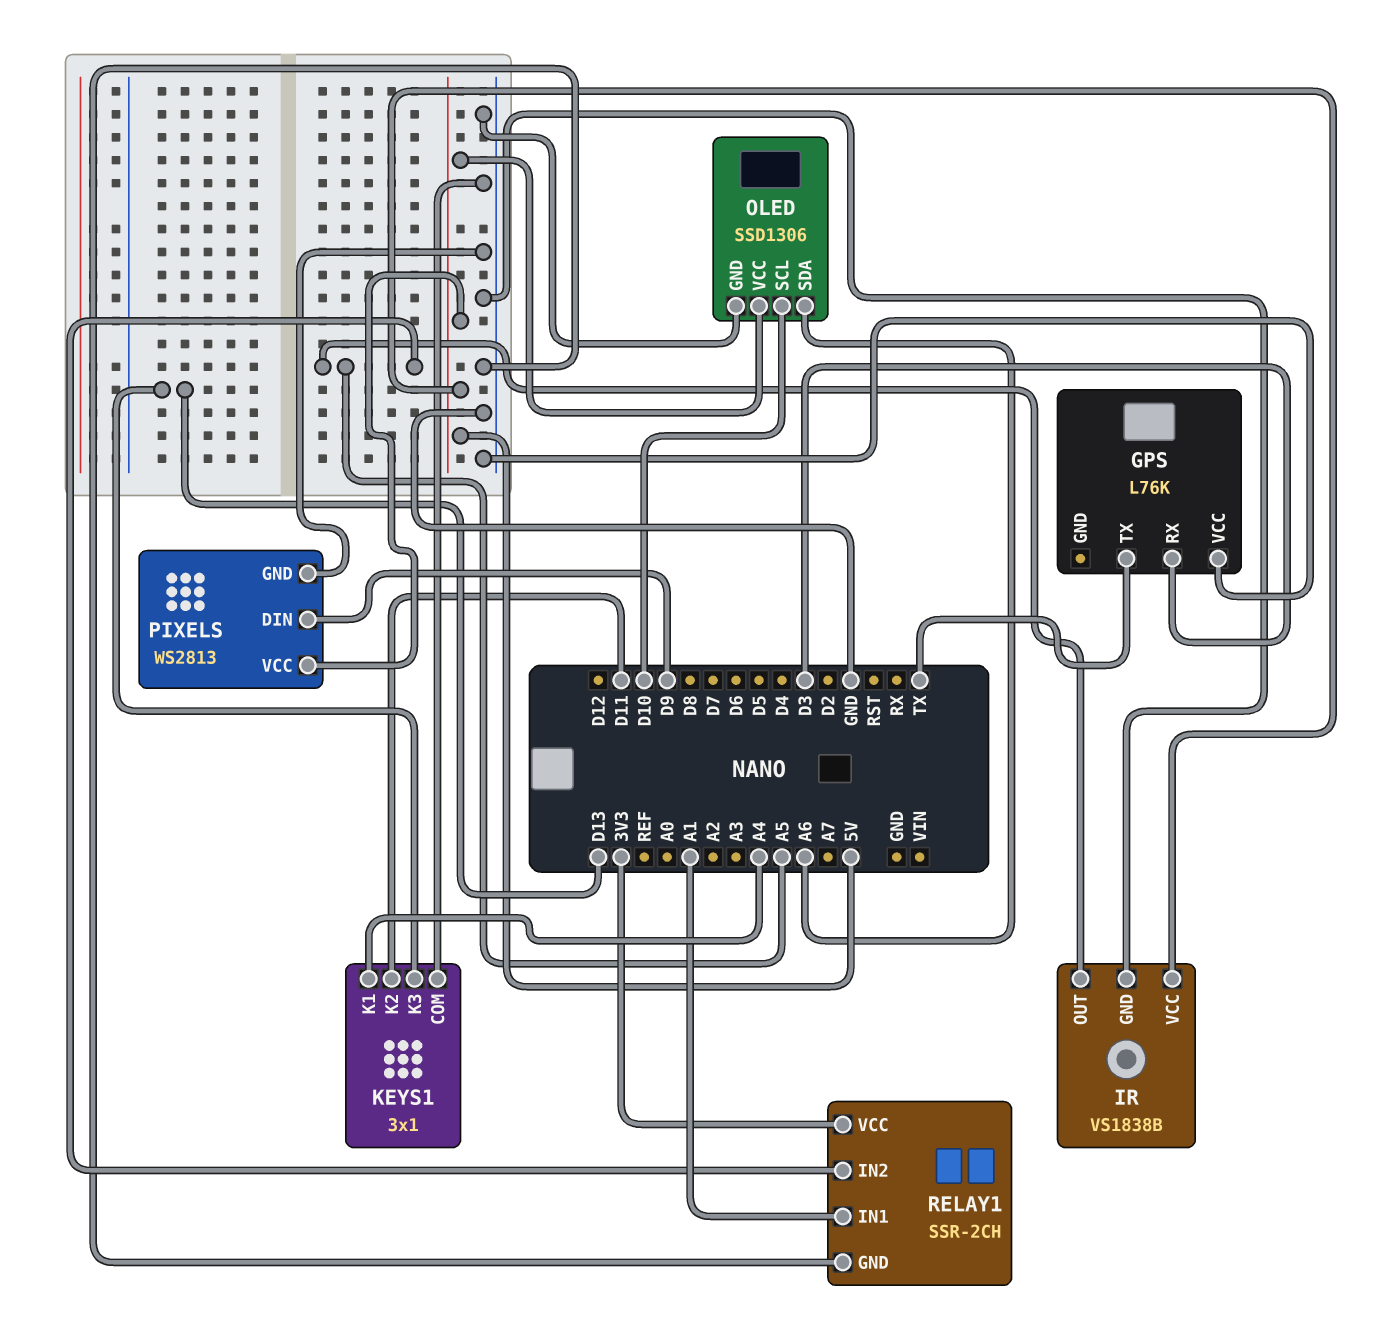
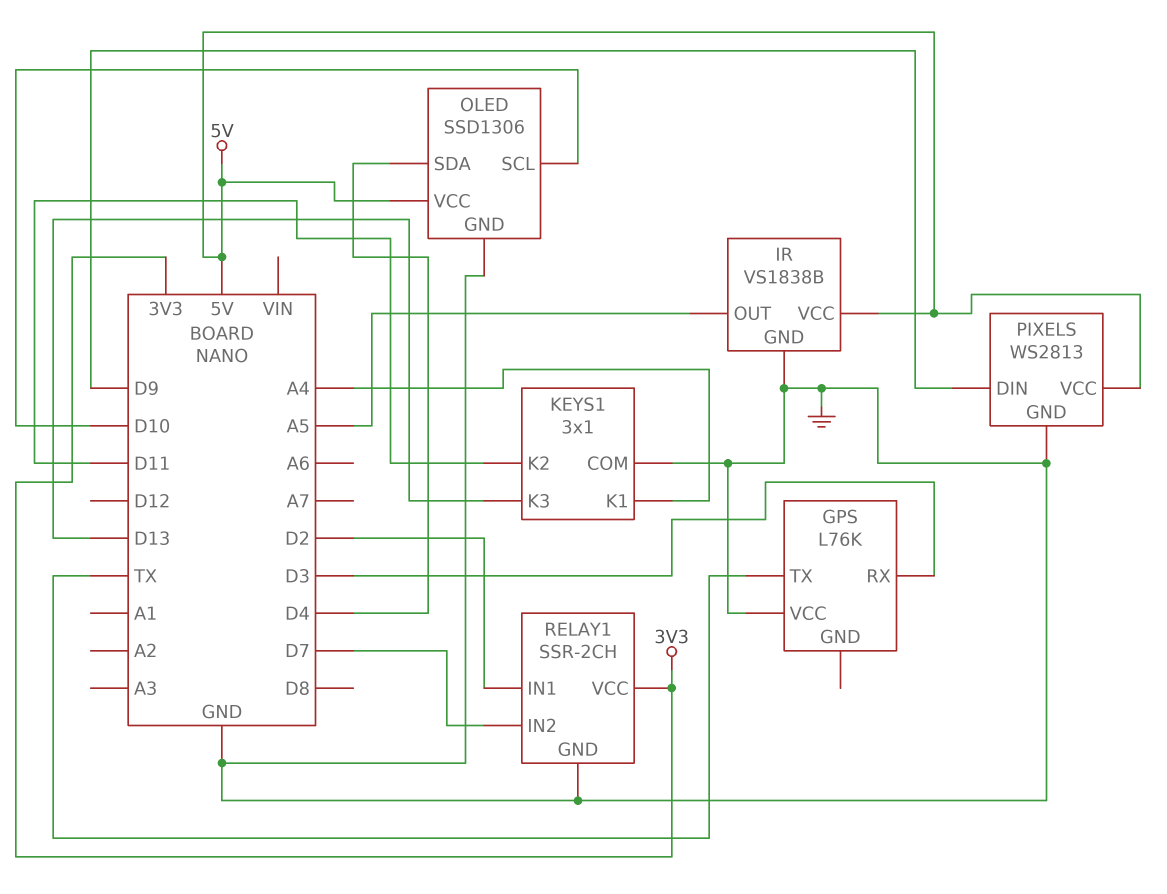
OLED pin SDA: A6 -> D4
RELAY1 pin IN1: A1 -> D2
RELAY1 pin IN2: A5 -> D7

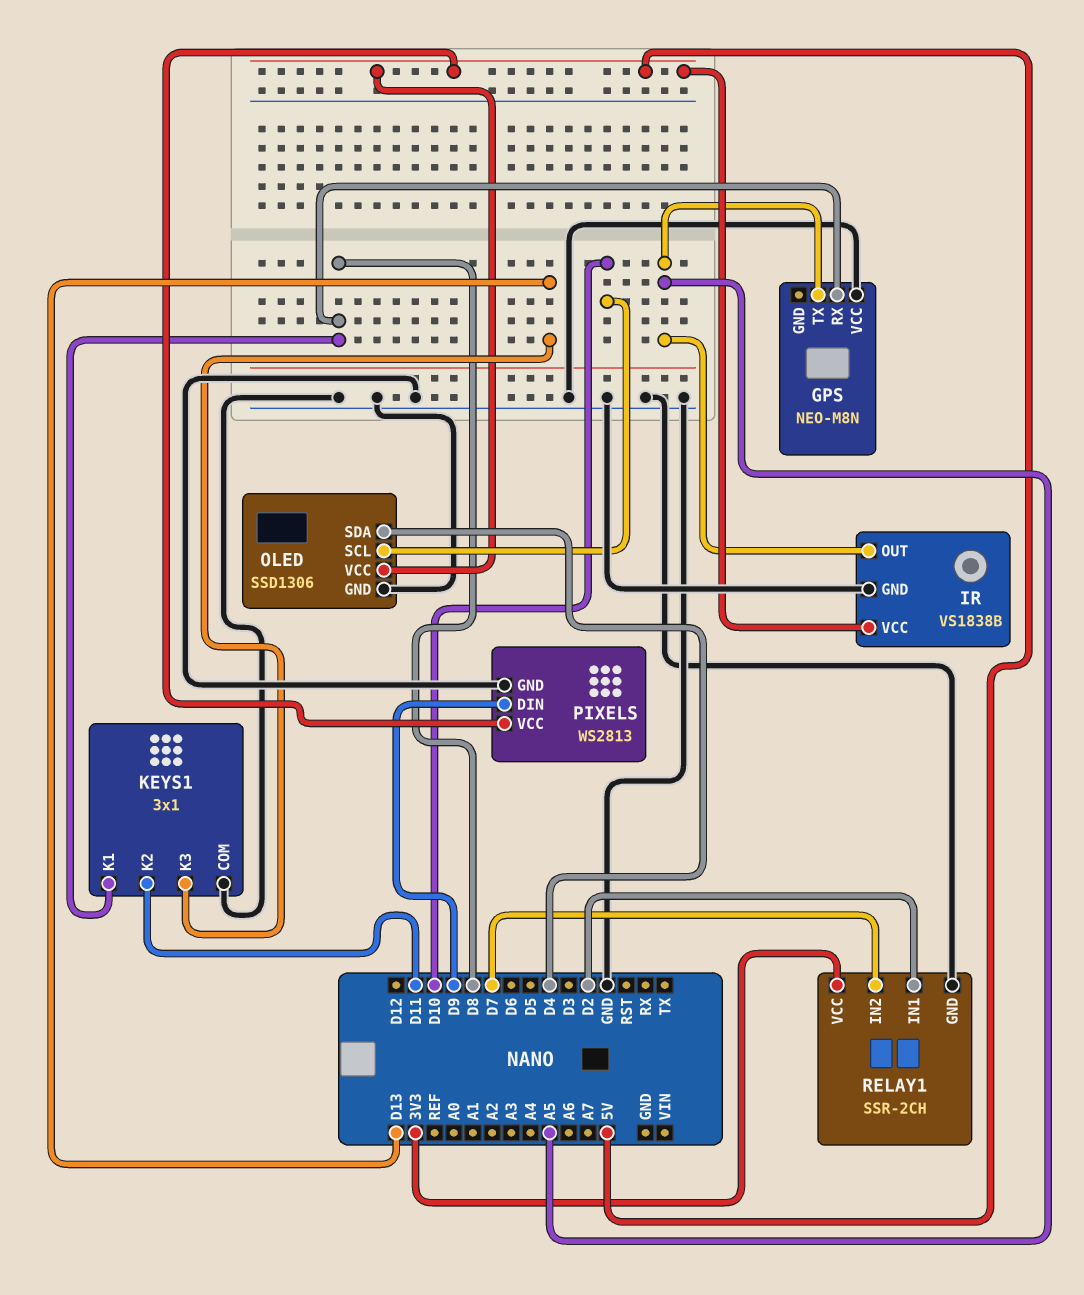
GPS: L76K -> NEO-M8N
GPS pin RX: D3 -> D8
GPS pin TX: TX -> A5
KEYS1 pin K1: A4 -> D8

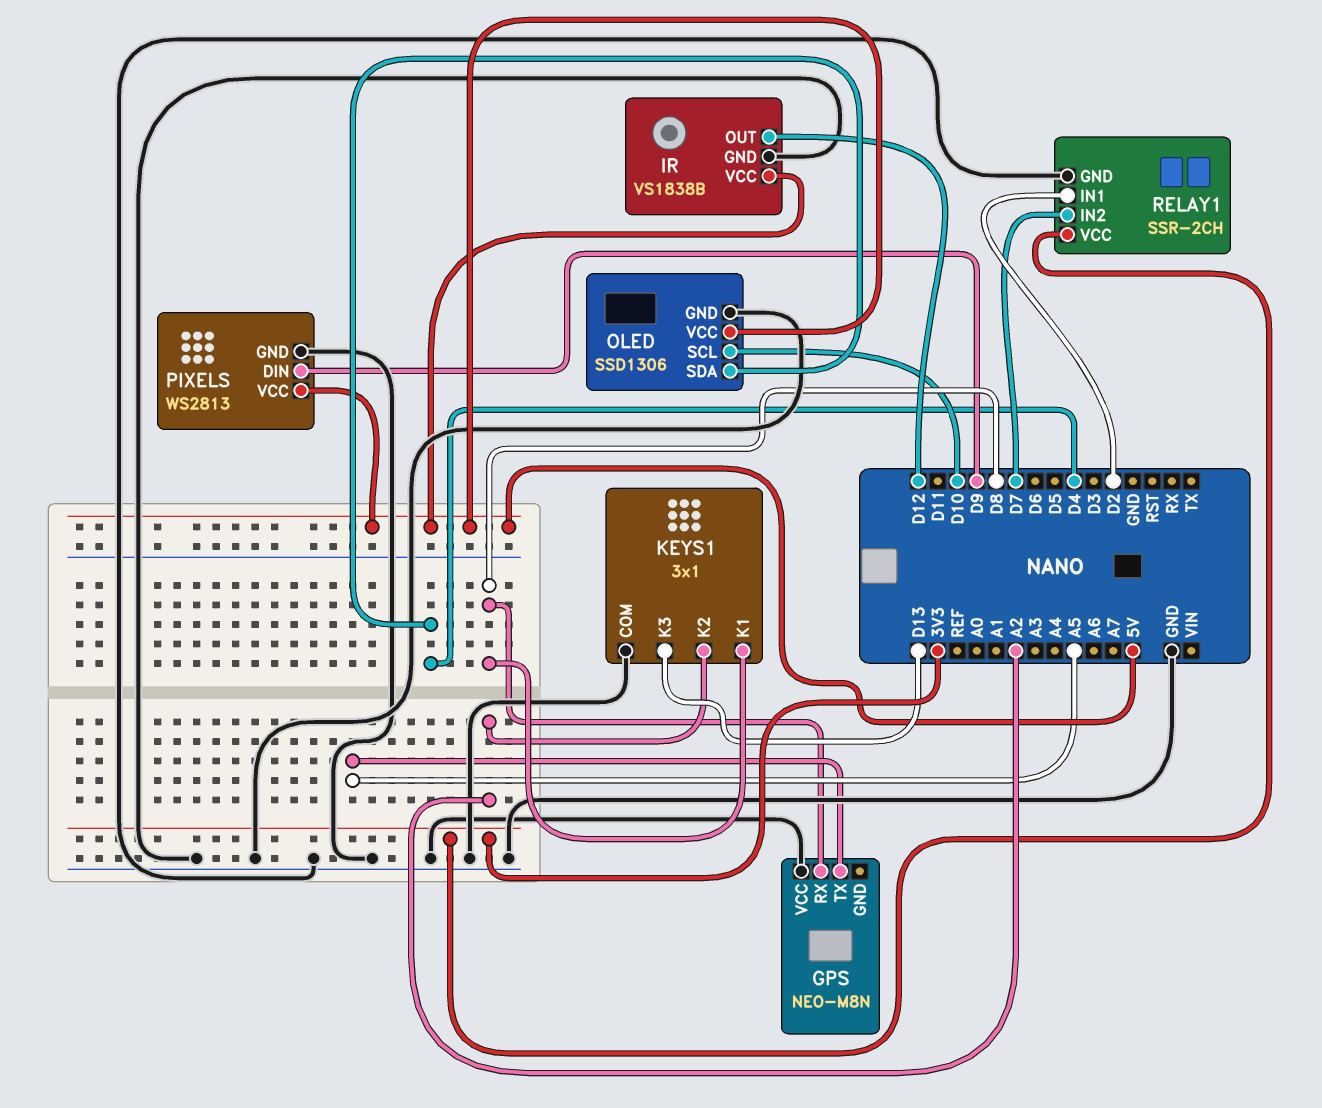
IR pin OUT: A5 -> D12
KEYS1 pin K2: D11 -> A2

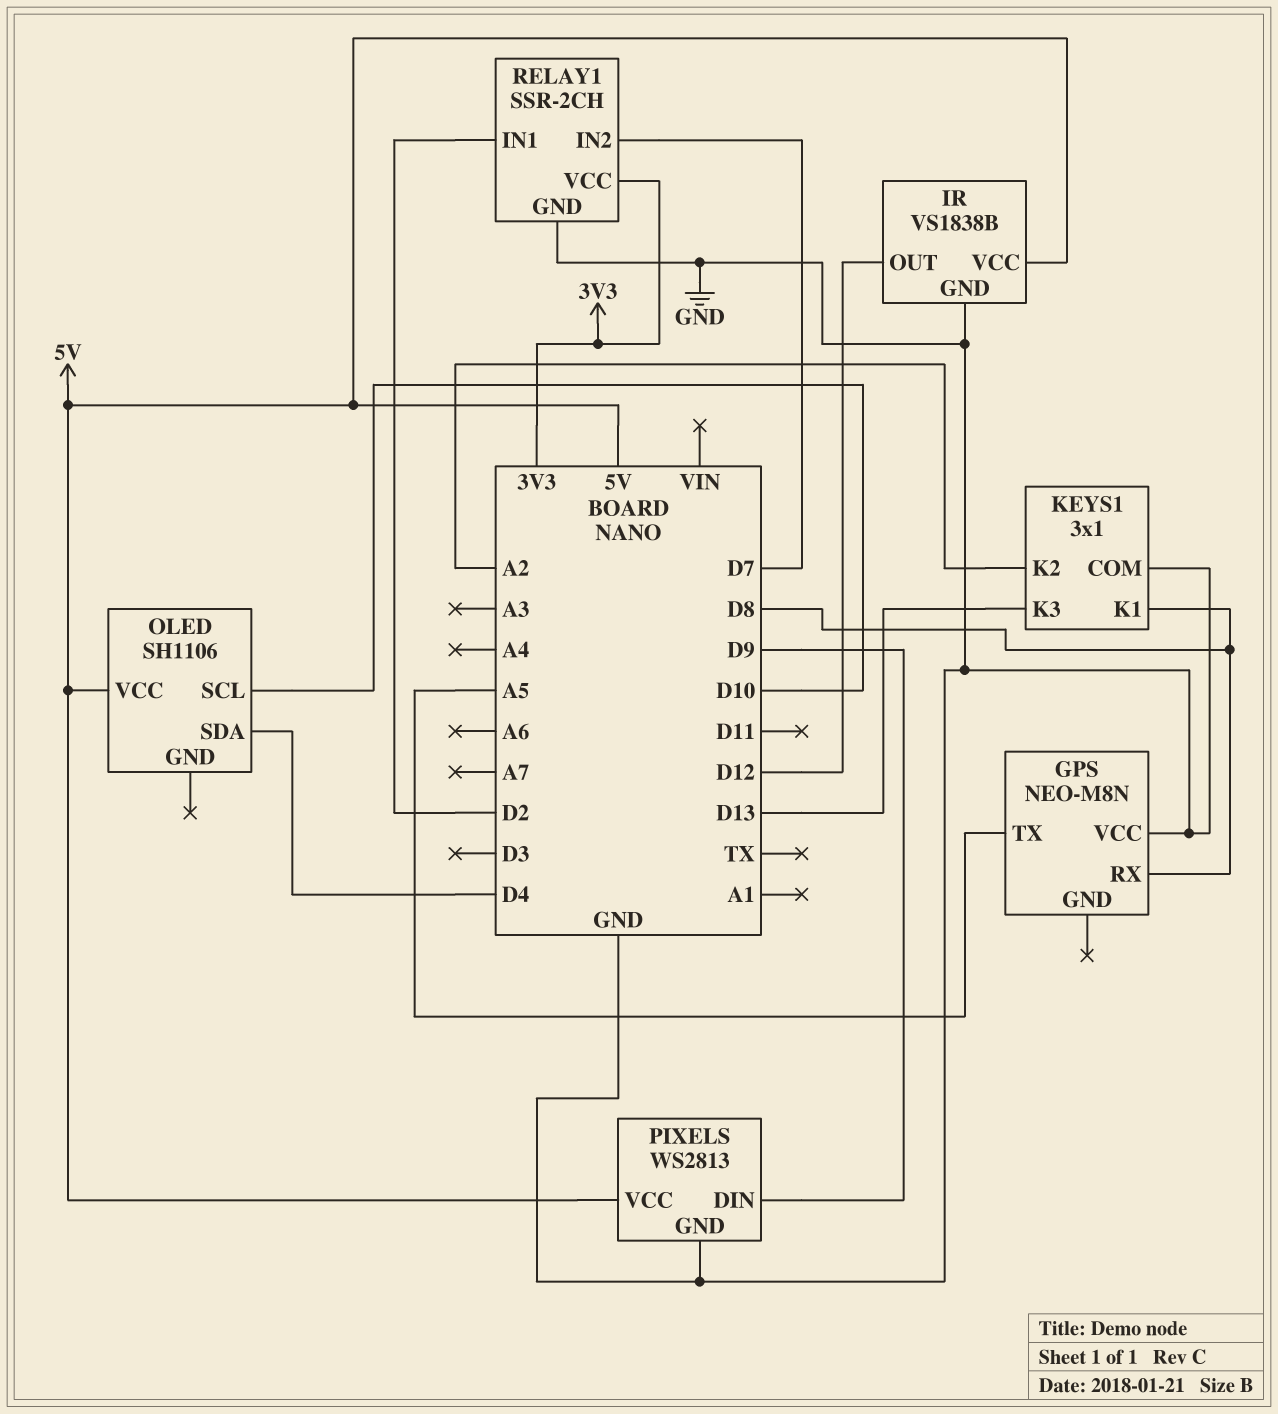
OLED: SSD1306 -> SH1106
OLED pin GND: GND -> none

